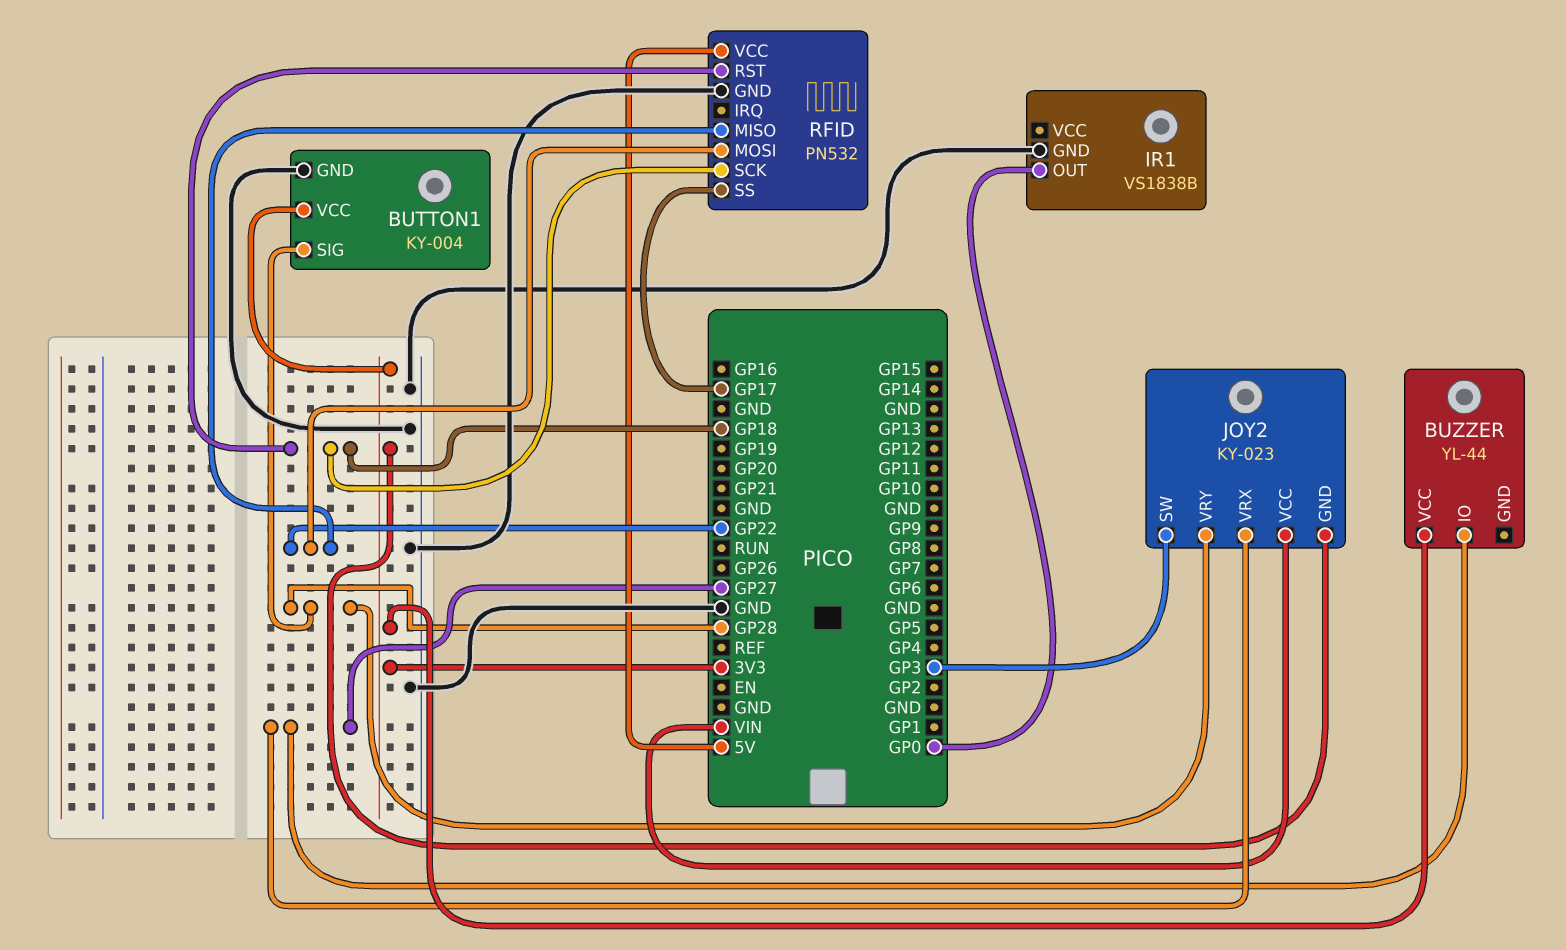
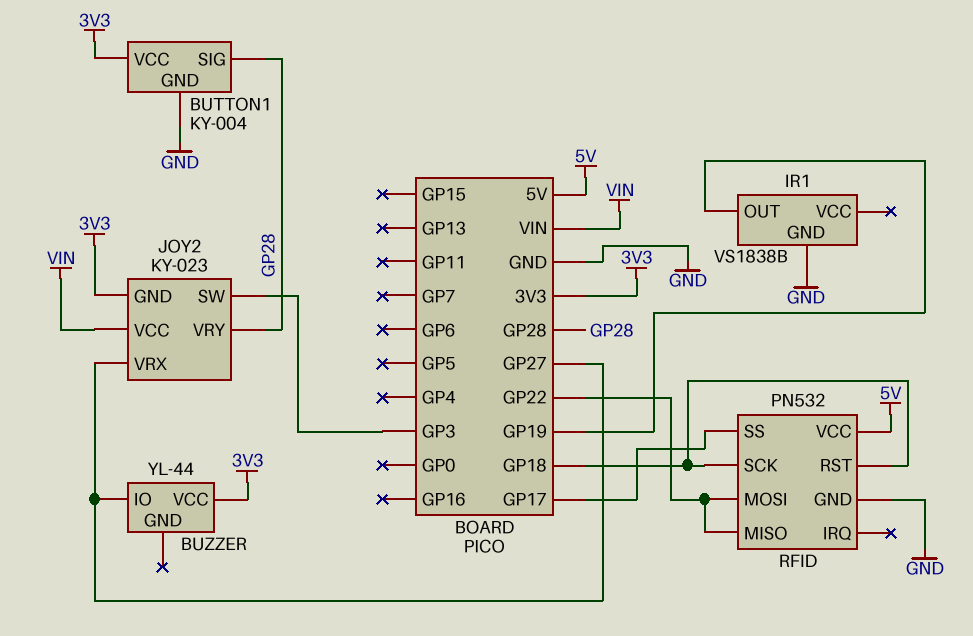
IR1 pin OUT: GP0 -> GP19

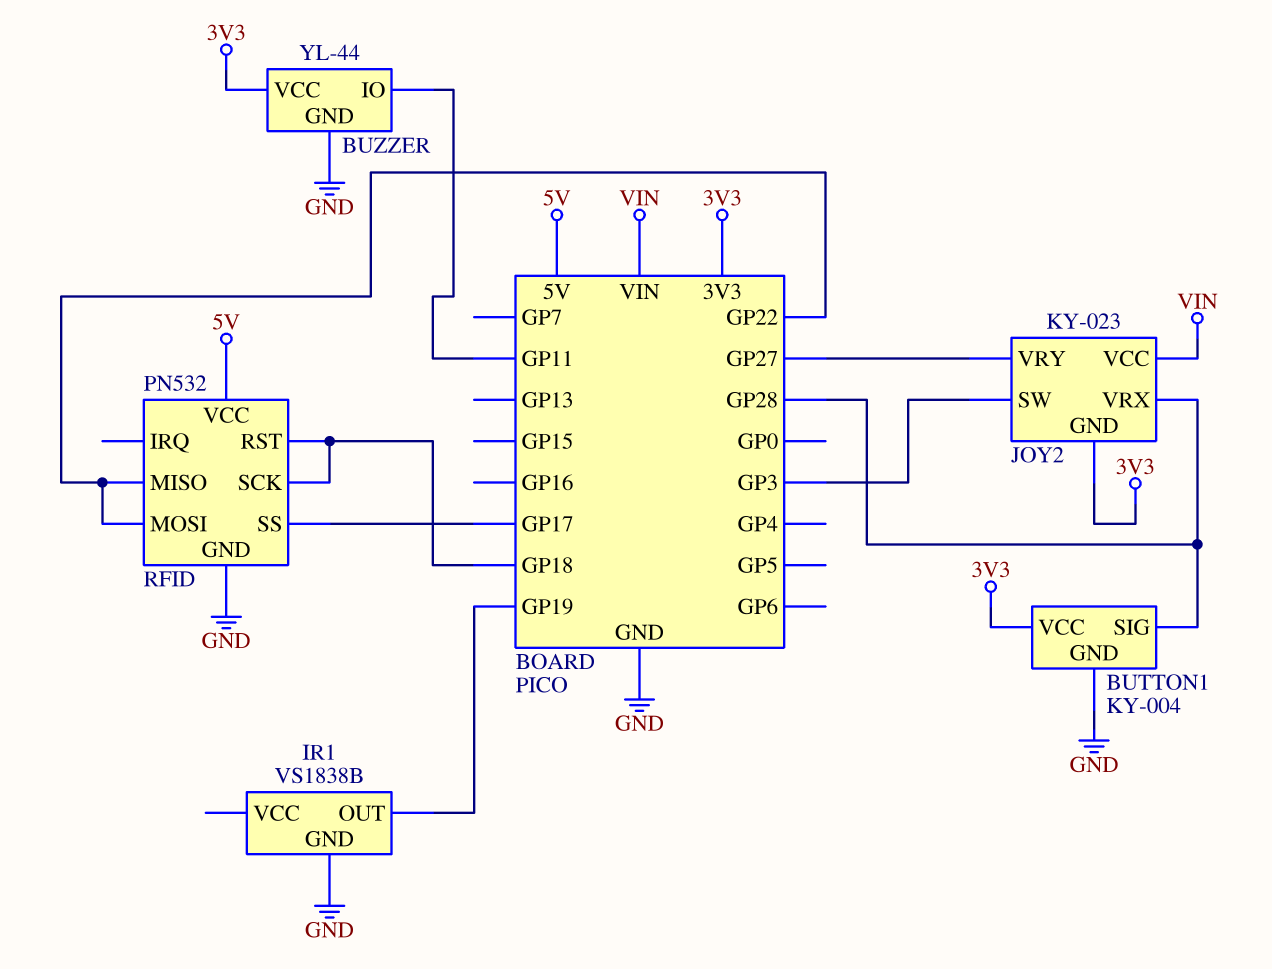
BUZZER pin GND: none -> GND
BUZZER pin IO: GP27 -> GP11
JOY2 pin VRX: GP27 -> GP28
JOY2 pin VRY: GP28 -> GP27

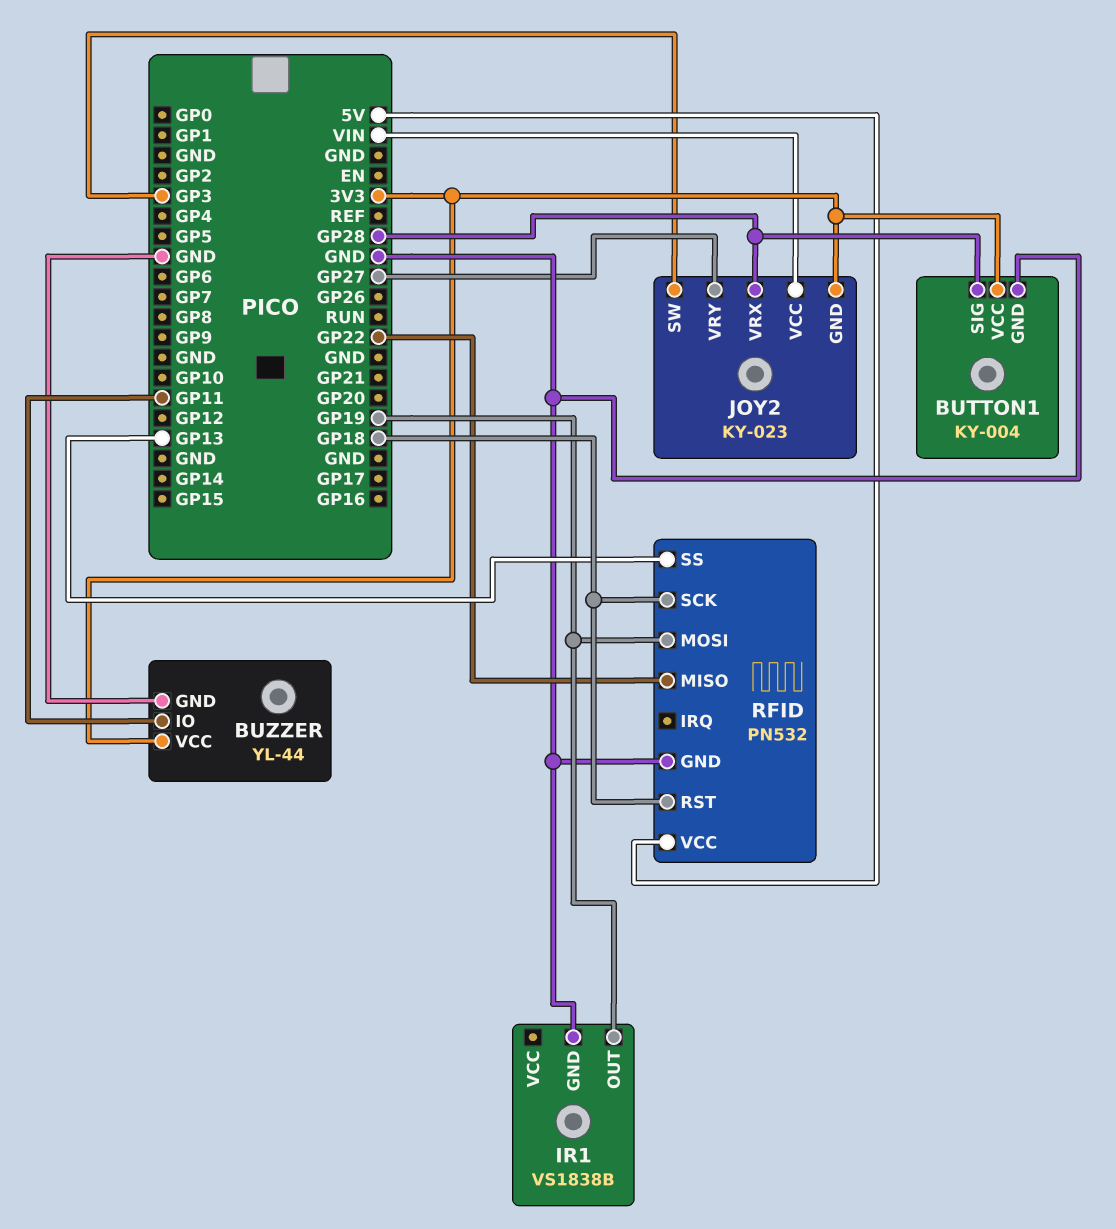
RFID pin MOSI: GP22 -> GP19
RFID pin SS: GP17 -> GP13

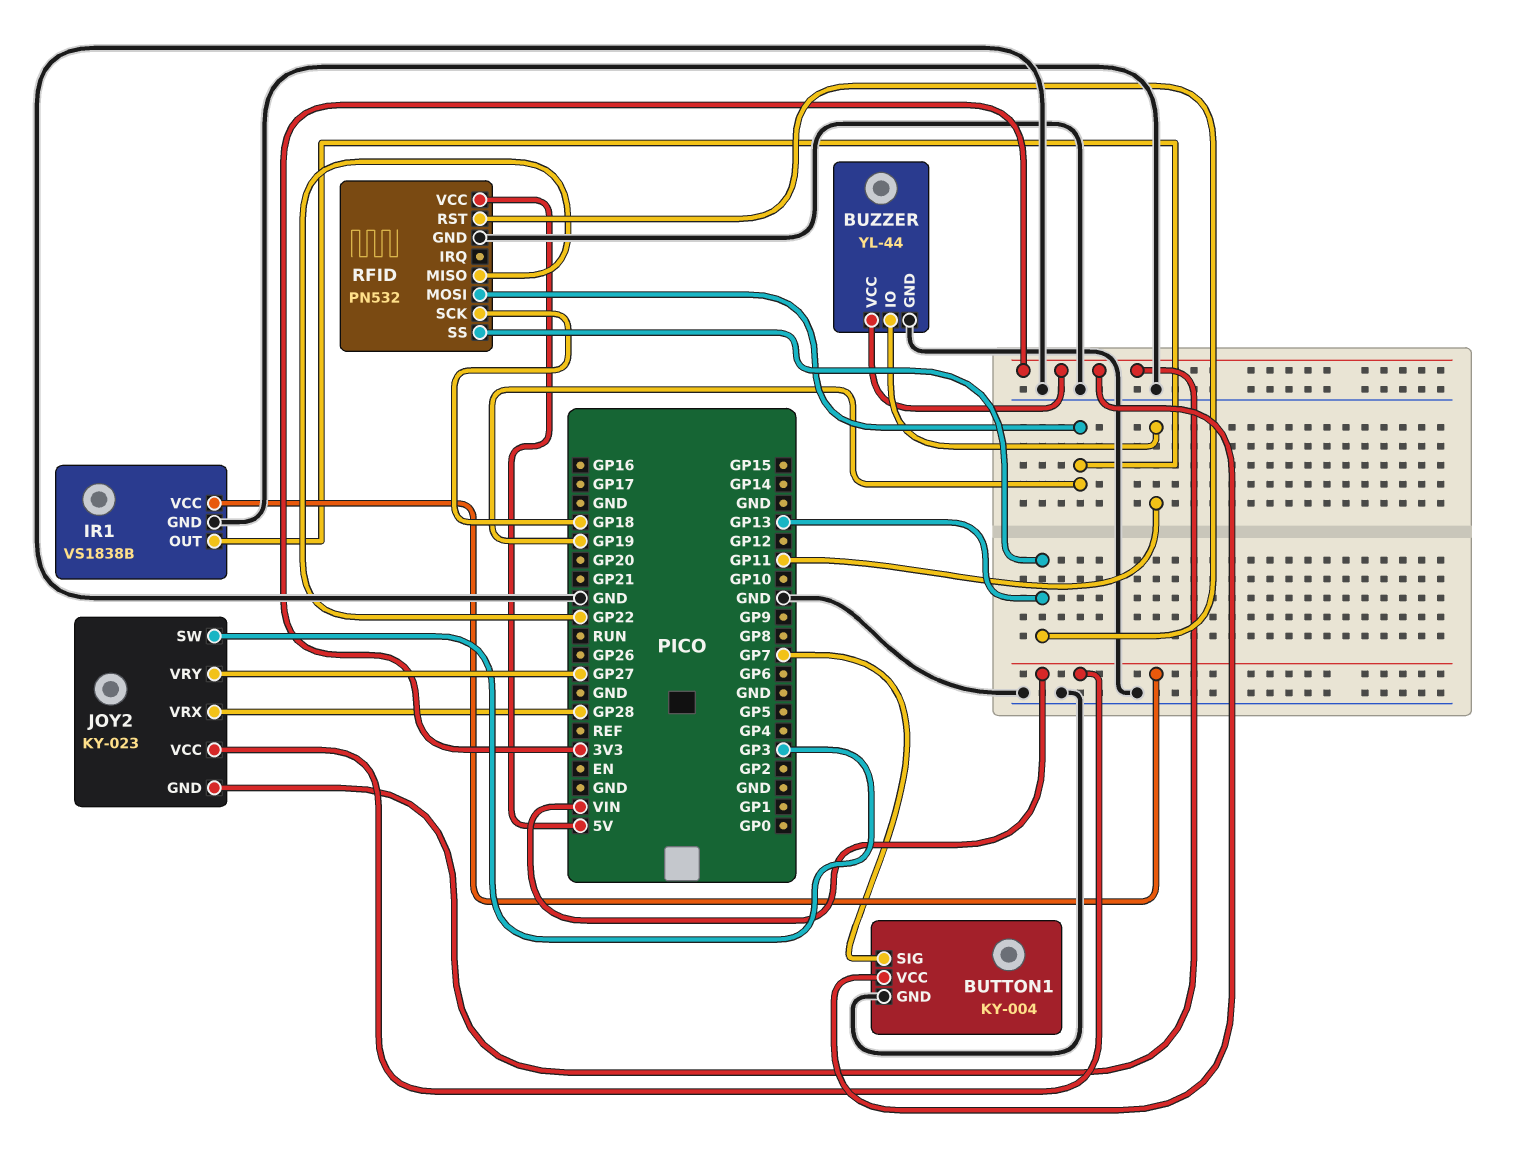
BUTTON1 pin SIG: GP28 -> GP7
IR1 pin VCC: none -> VIN
RFID pin RST: GP18 -> GP13

